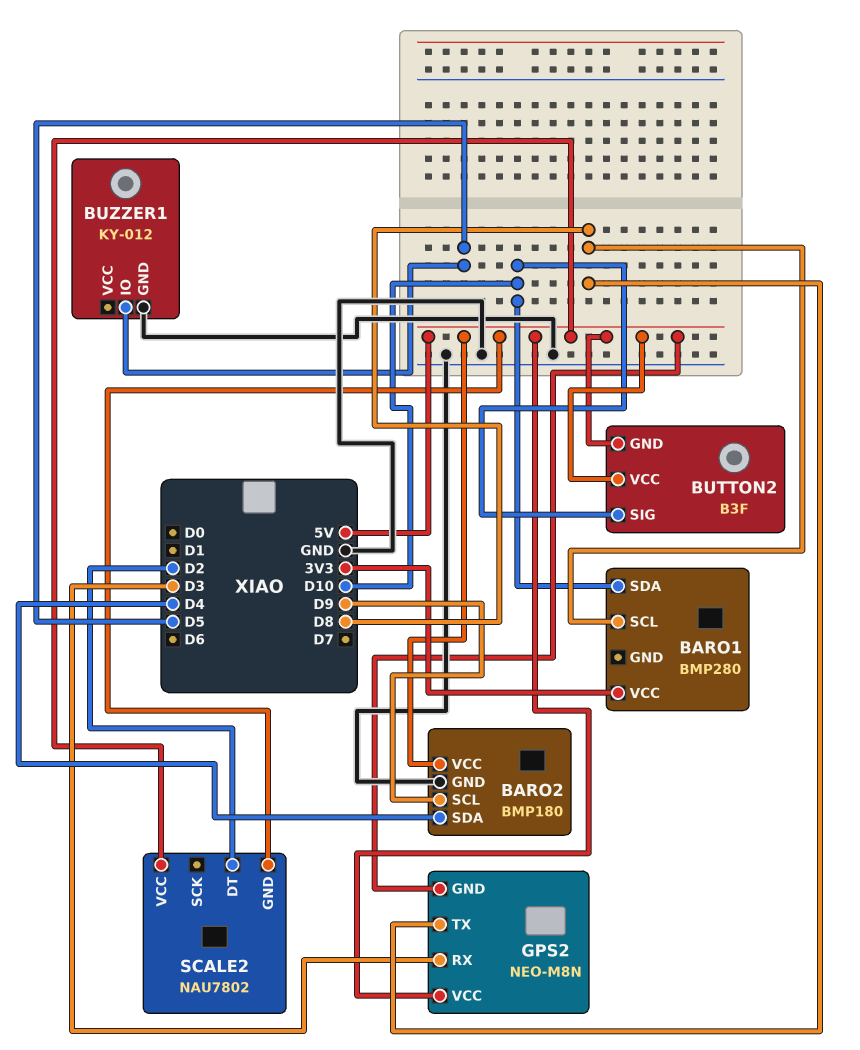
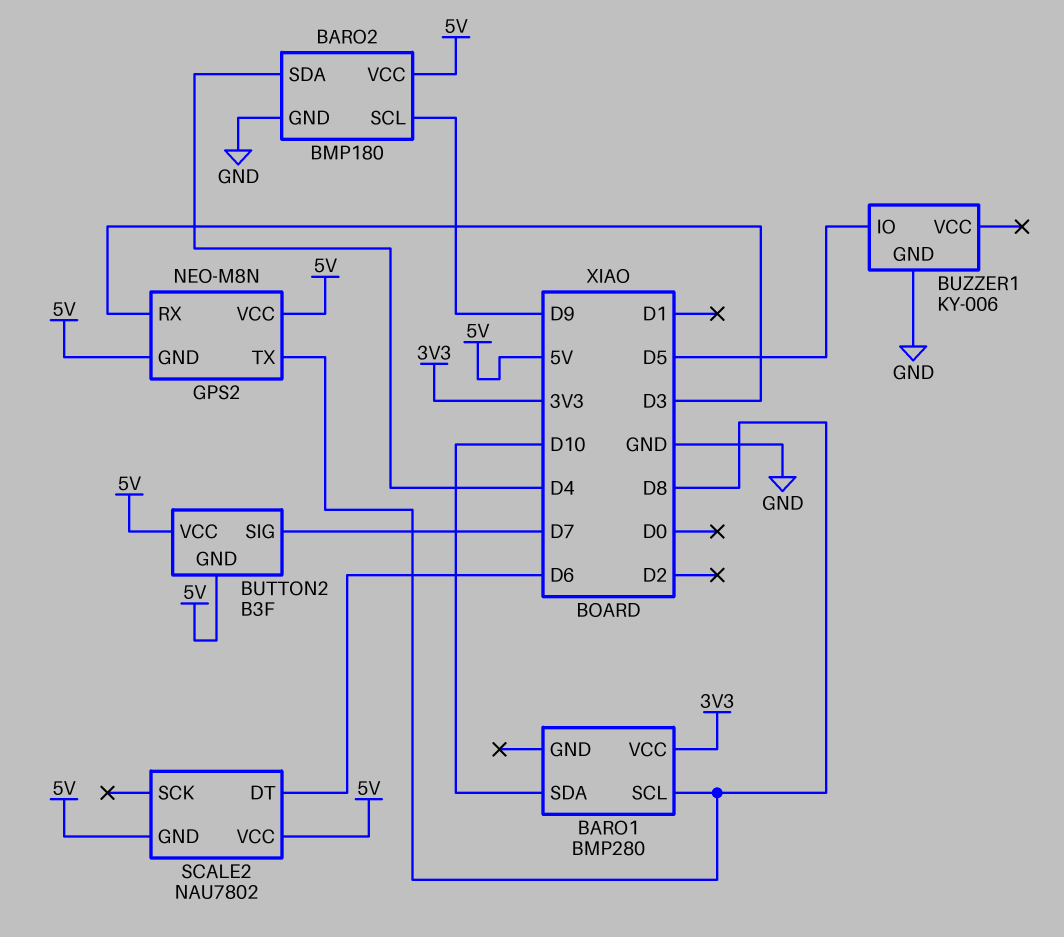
BUTTON2 pin SIG: D10 -> D7
BUZZER1: KY-012 -> KY-006
SCALE2 pin DT: D2 -> D6

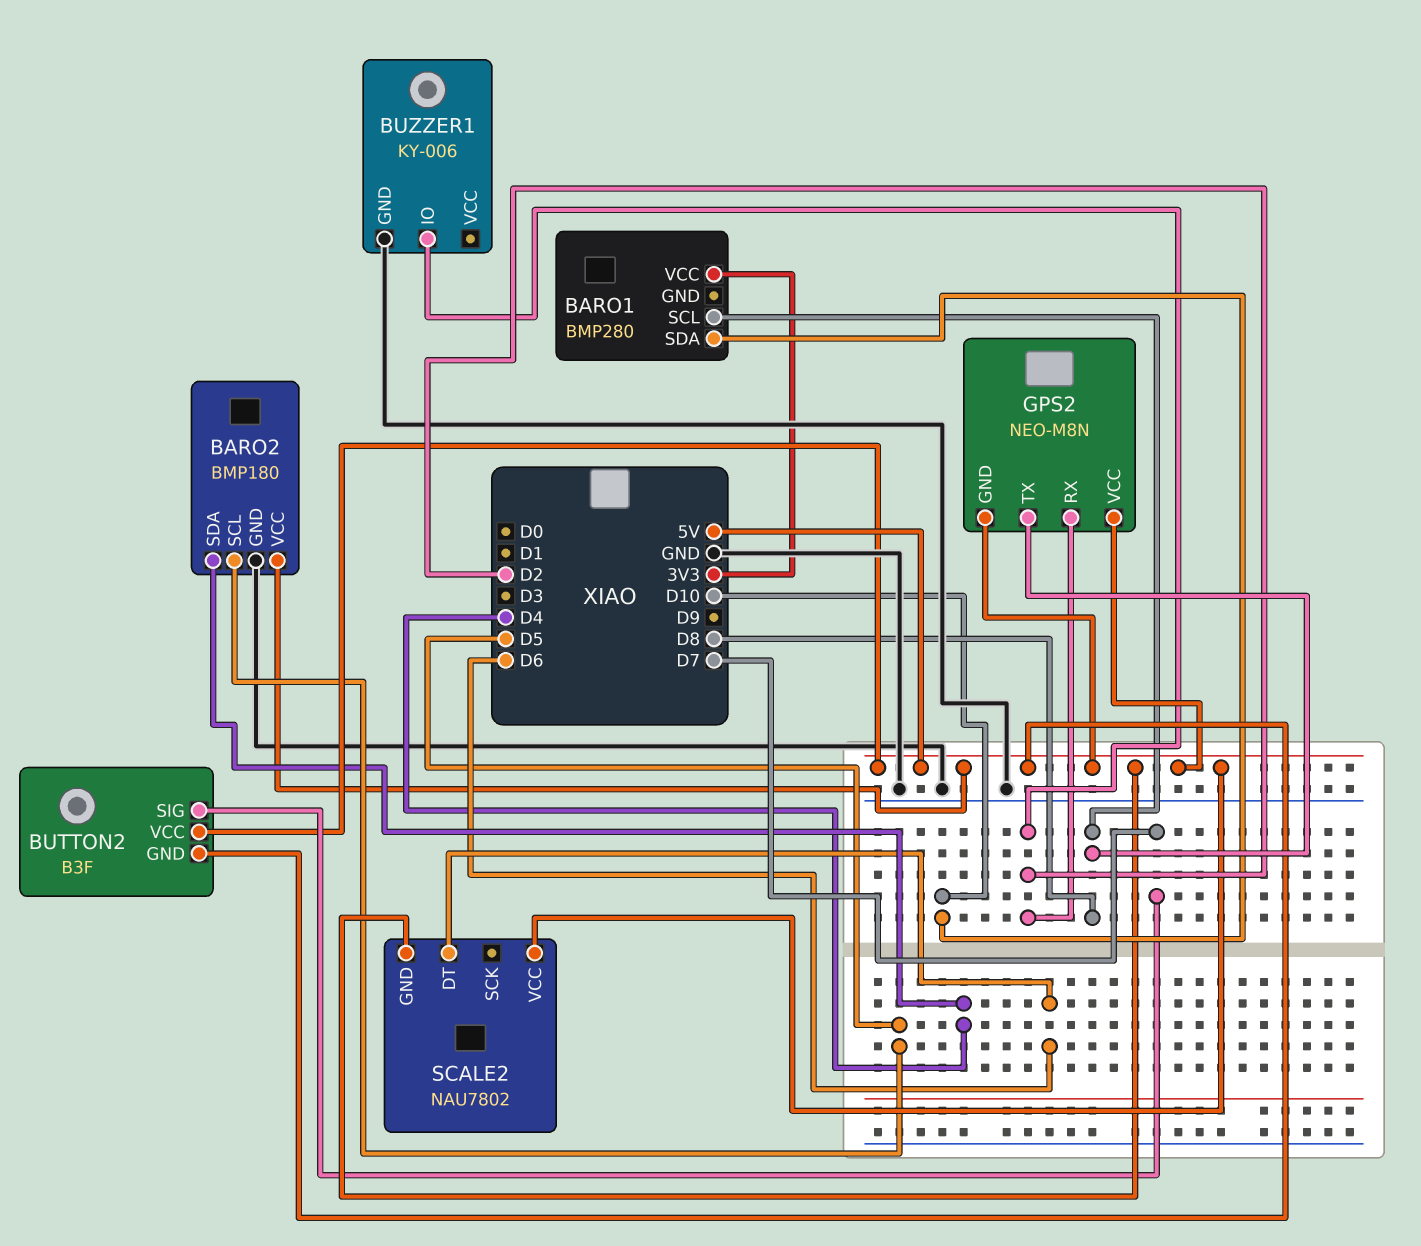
BARO2 pin SCL: D9 -> D5
BUZZER1 pin IO: D5 -> D2
GPS2 pin RX: D3 -> D2

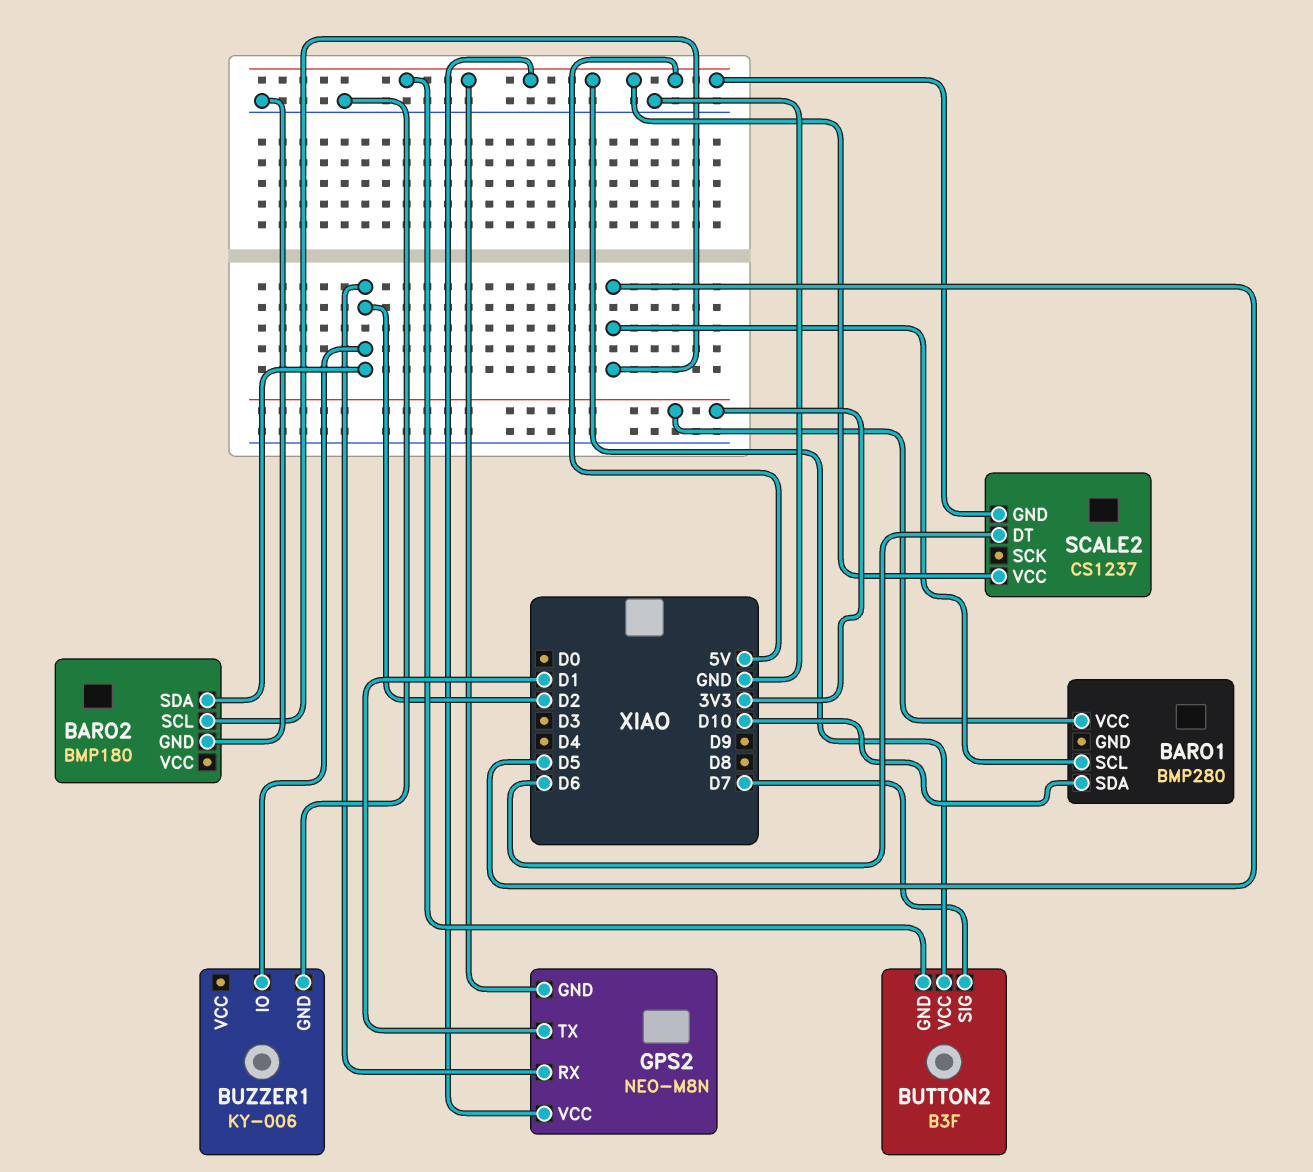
BARO1 pin SCL: D8 -> D5
BARO2 pin SDA: D4 -> D2
BARO2 pin VCC: 5V -> none
GPS2 pin TX: D8 -> D1
SCALE2: NAU7802 -> CS1237

